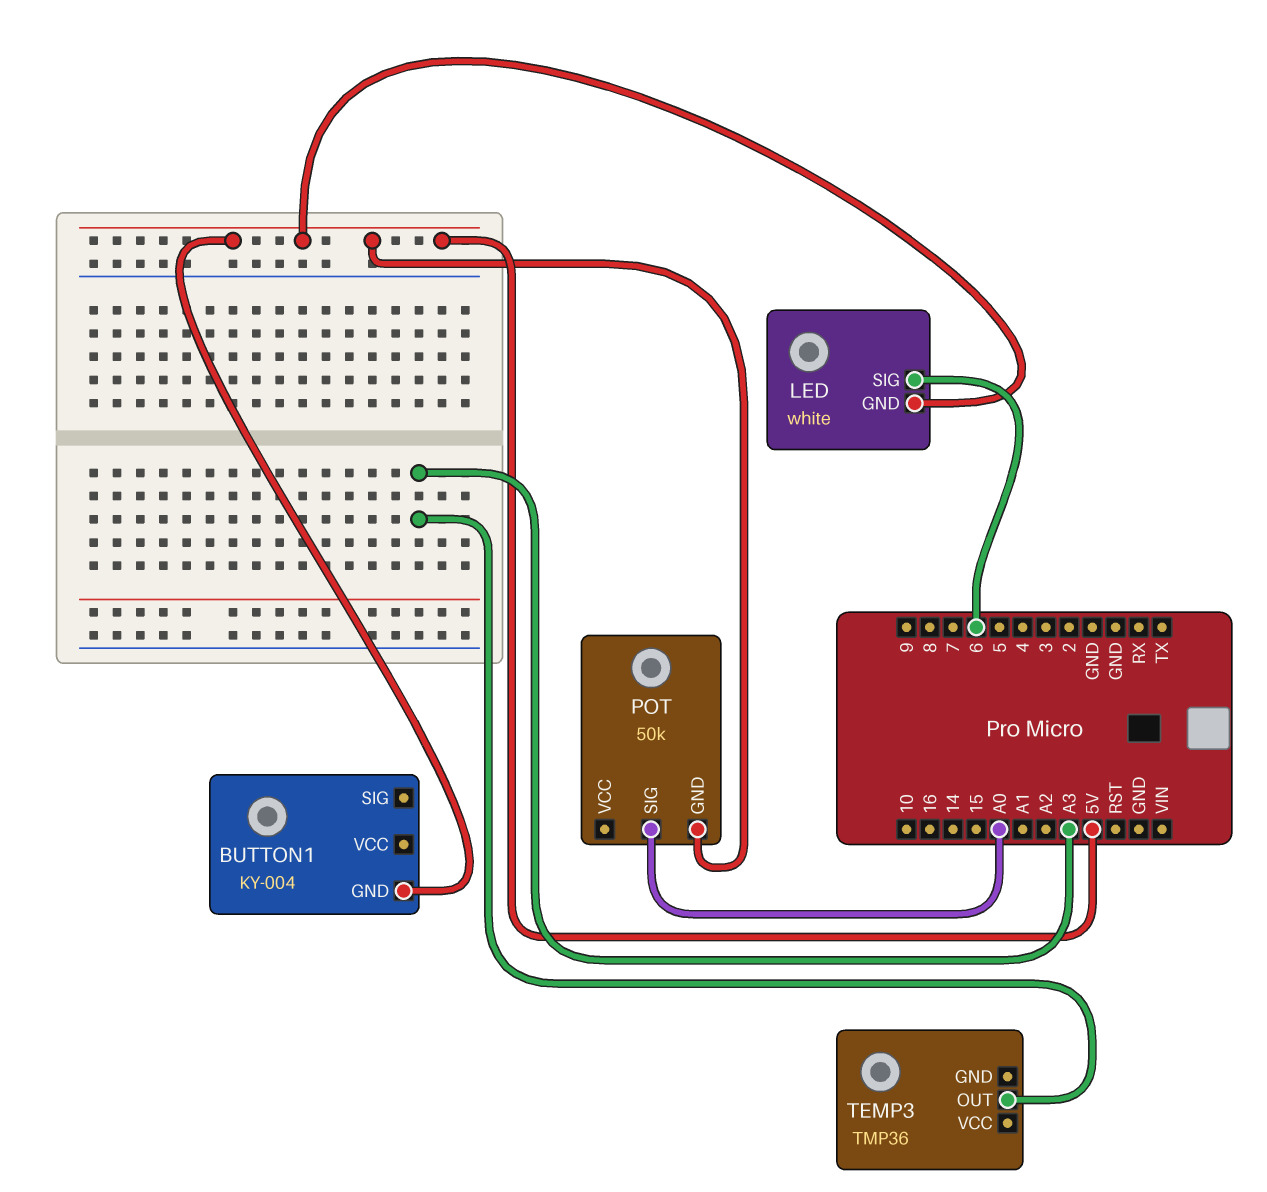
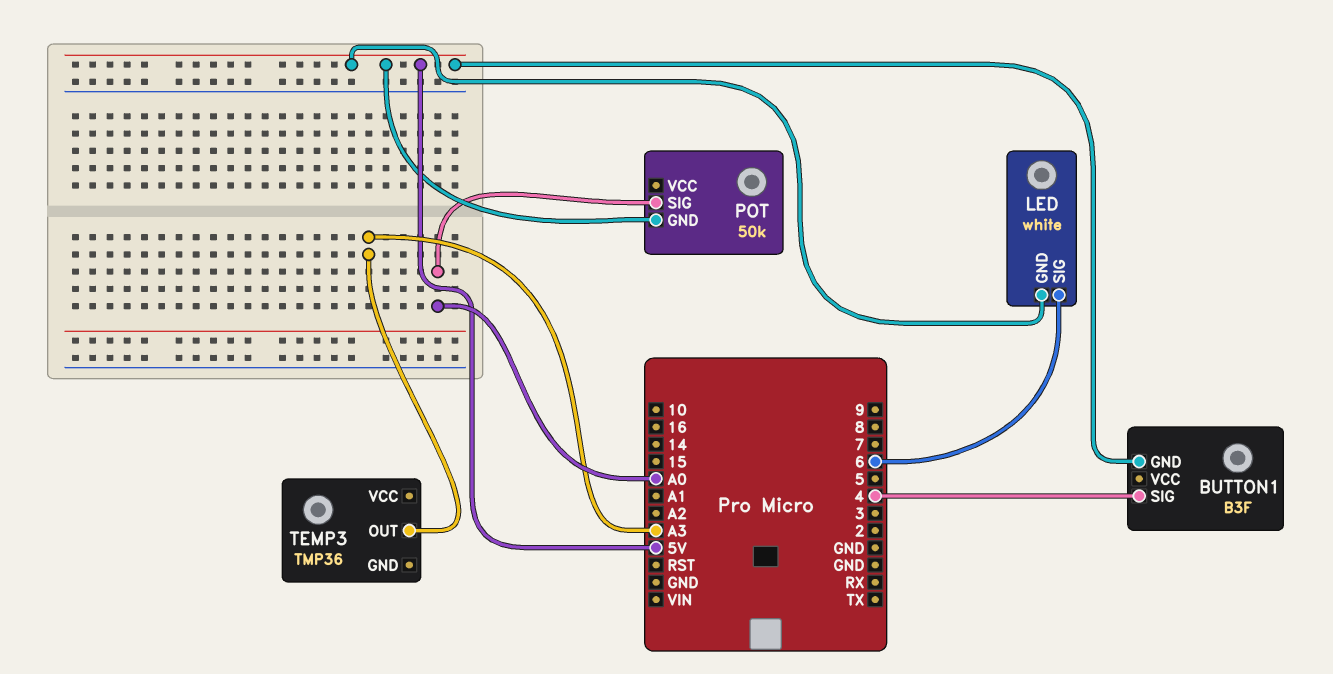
BUTTON1: KY-004 -> B3F
BUTTON1 pin SIG: none -> 4

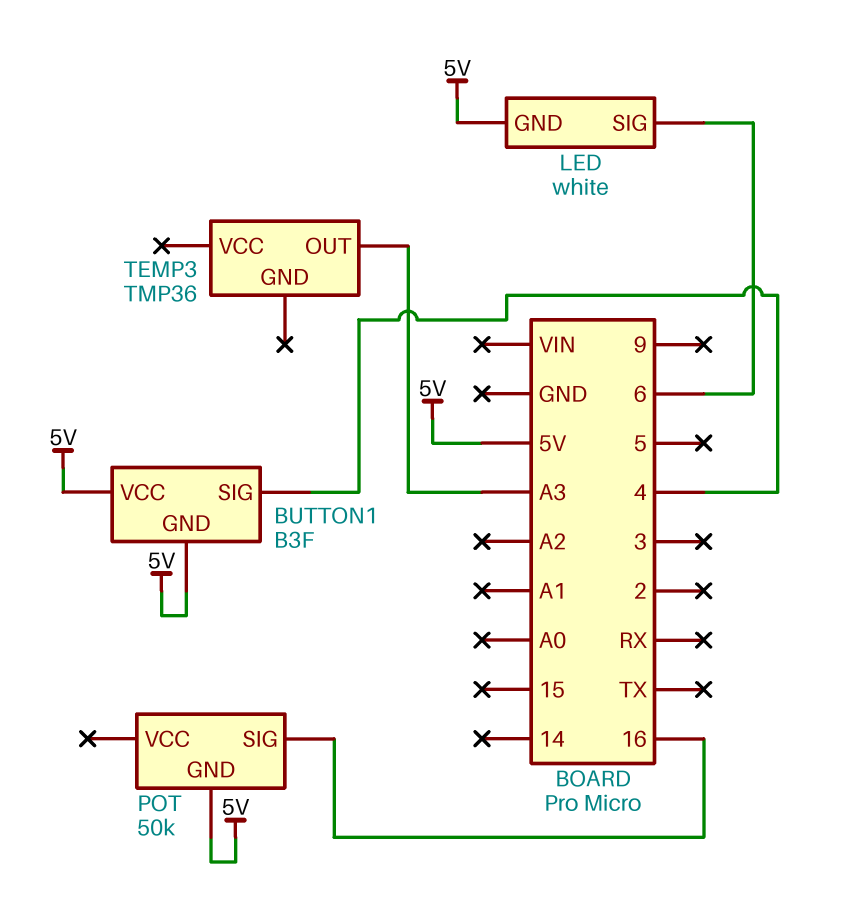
BUTTON1 pin VCC: none -> 5V
POT pin SIG: A0 -> 16

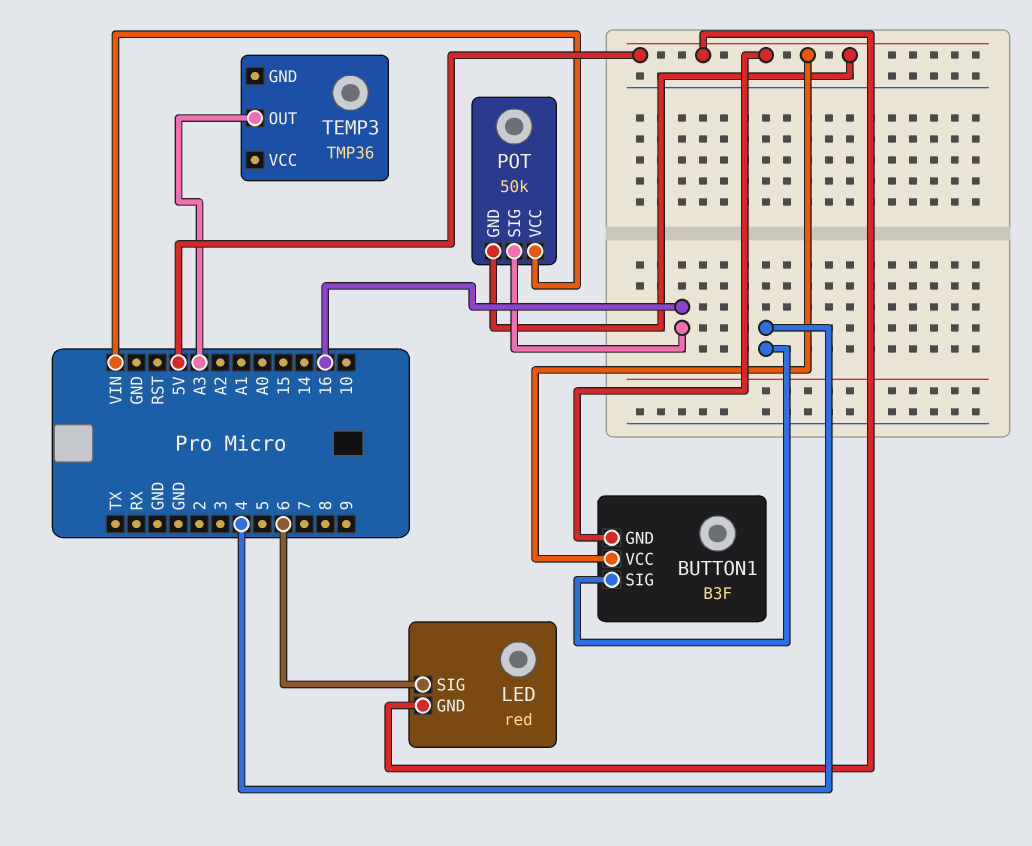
LED: white -> red
POT pin VCC: none -> VIN

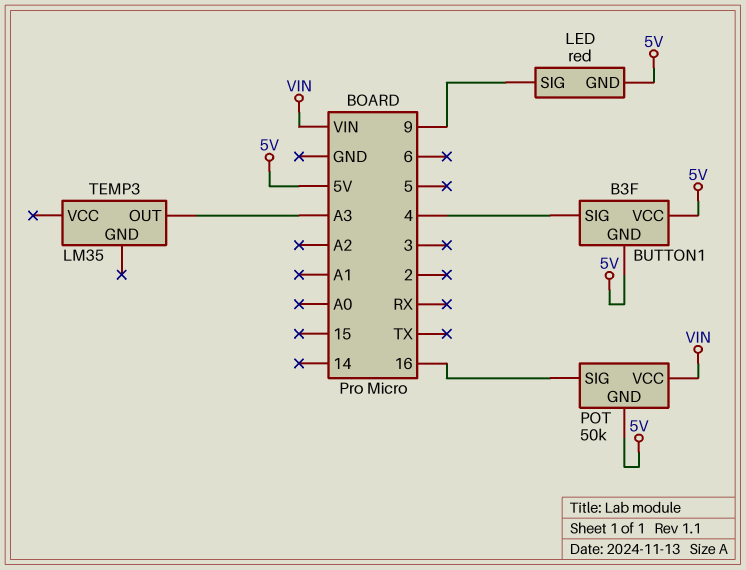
LED pin SIG: 6 -> 9
TEMP3: TMP36 -> LM35

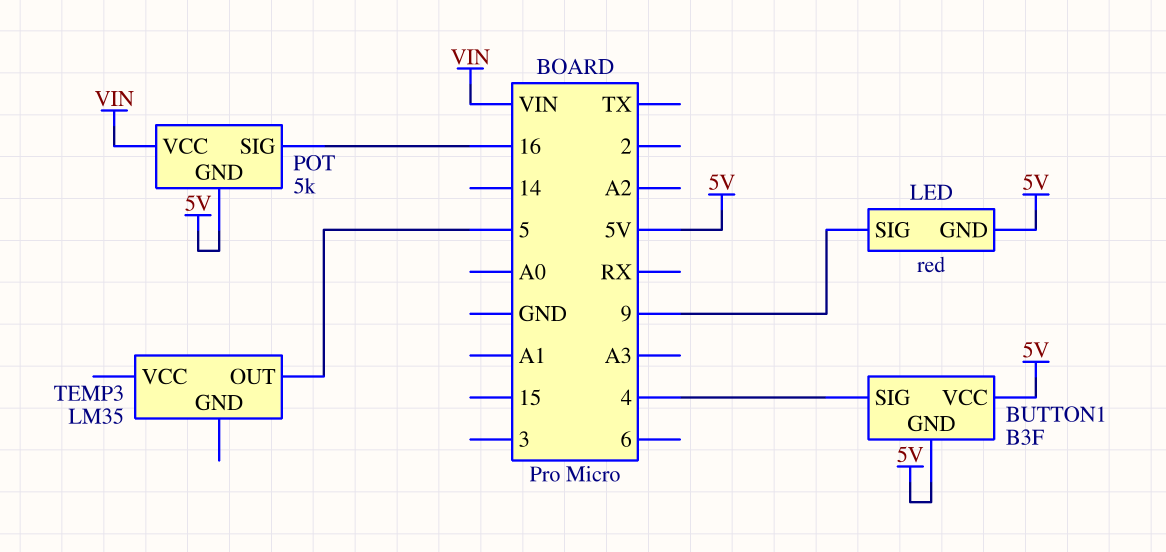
POT: 50k -> 5k
TEMP3 pin OUT: A3 -> 5

